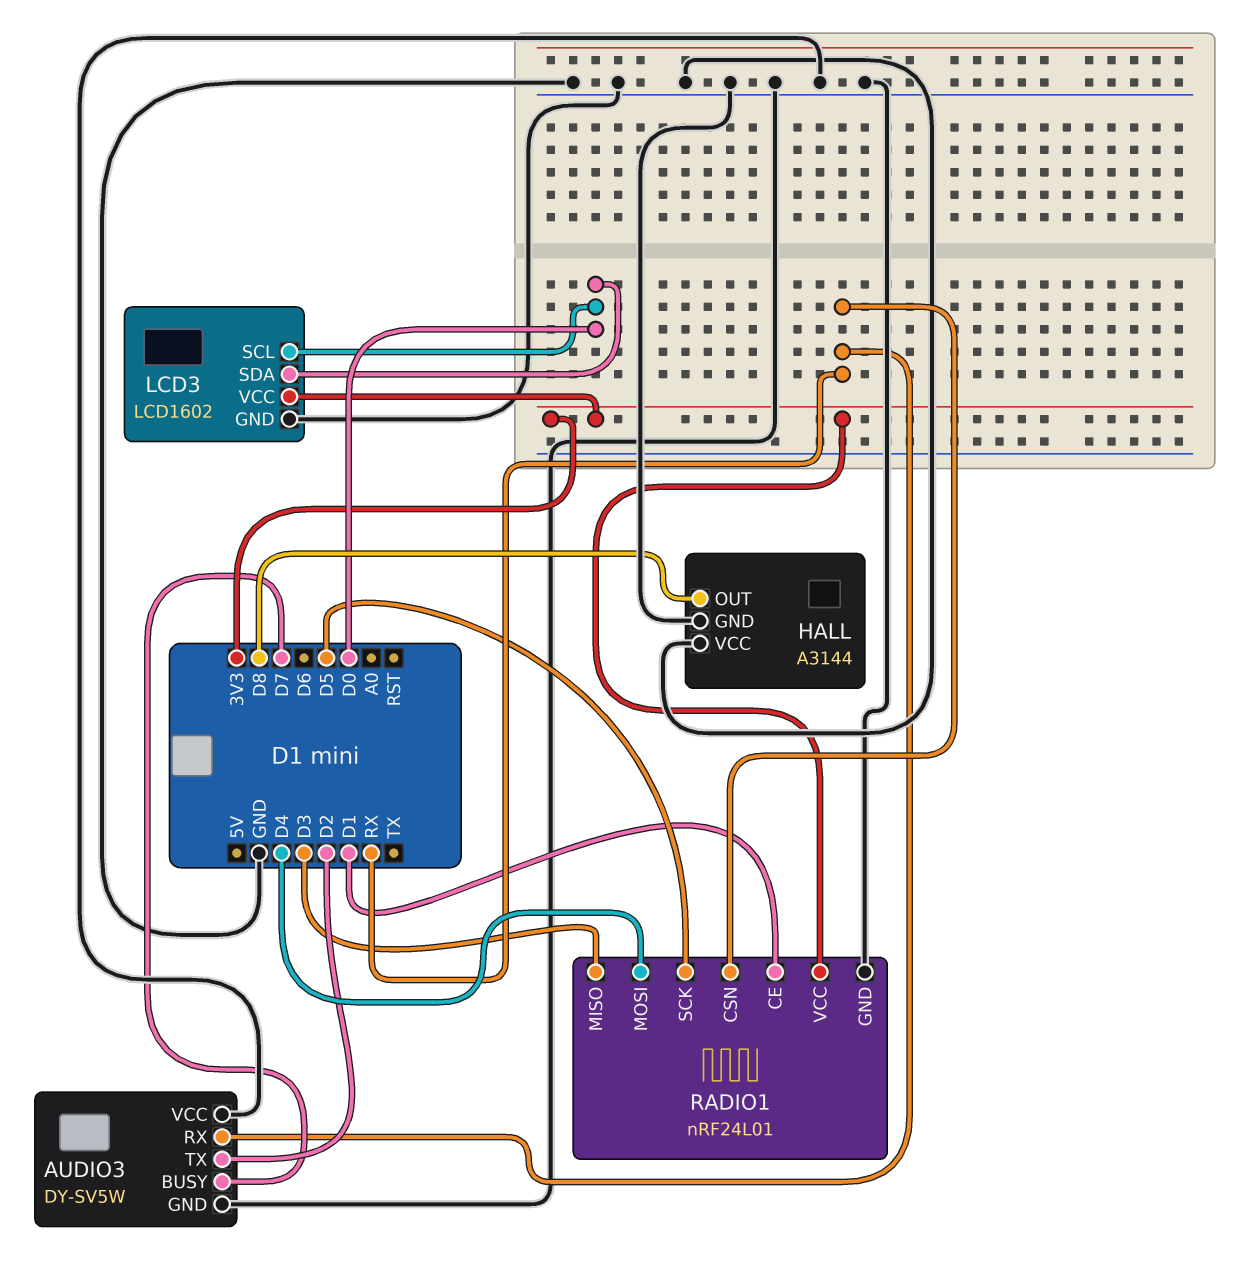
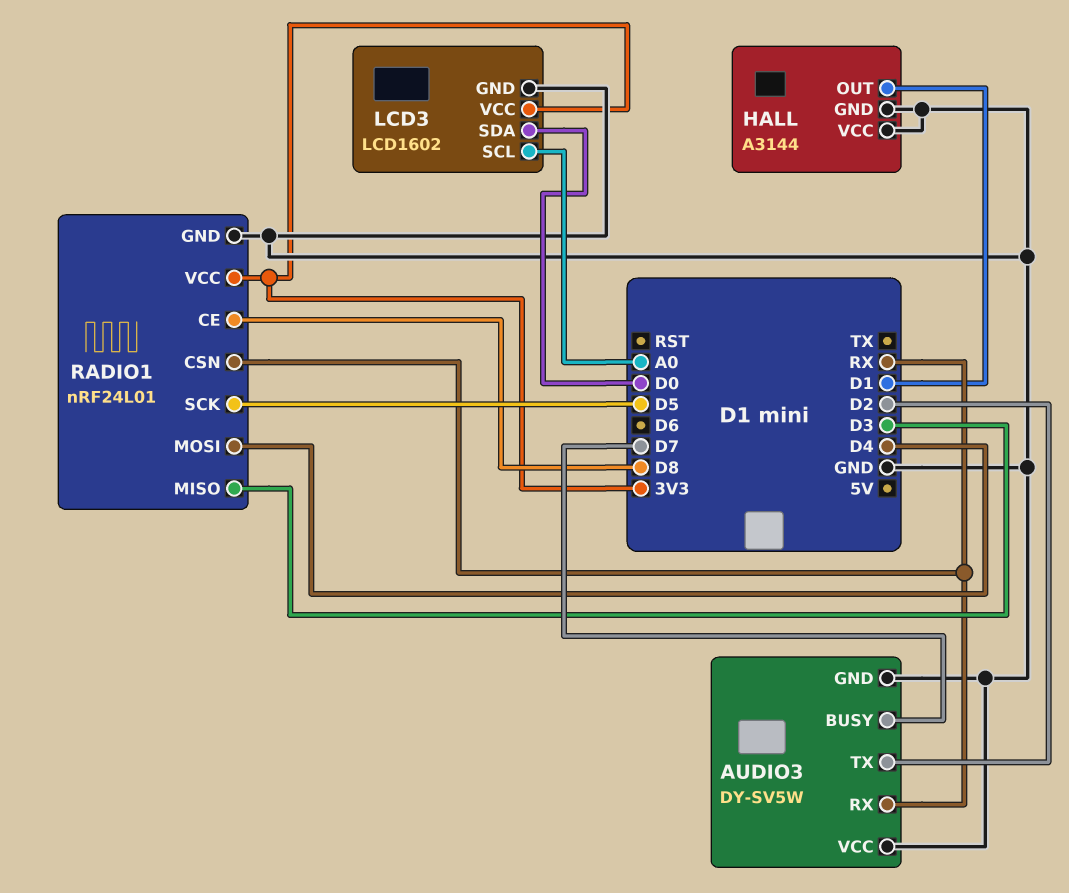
HALL pin OUT: D8 -> D1
LCD3 pin SCL: D0 -> A0
RADIO1 pin CE: D1 -> D8

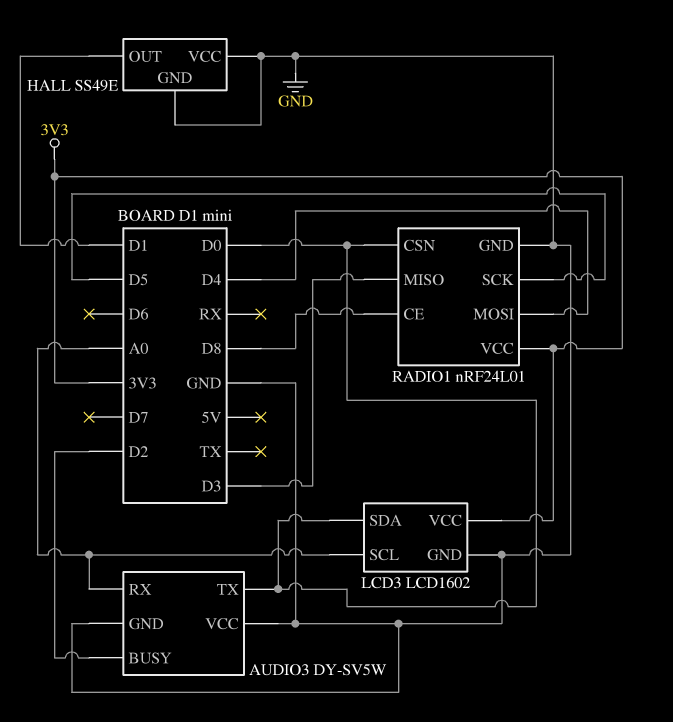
AUDIO3 pin BUSY: D7 -> D2
AUDIO3 pin RX: RX -> A0
AUDIO3 pin TX: D2 -> D0
HALL: A3144 -> SS49E
RADIO1 pin CSN: RX -> D0

